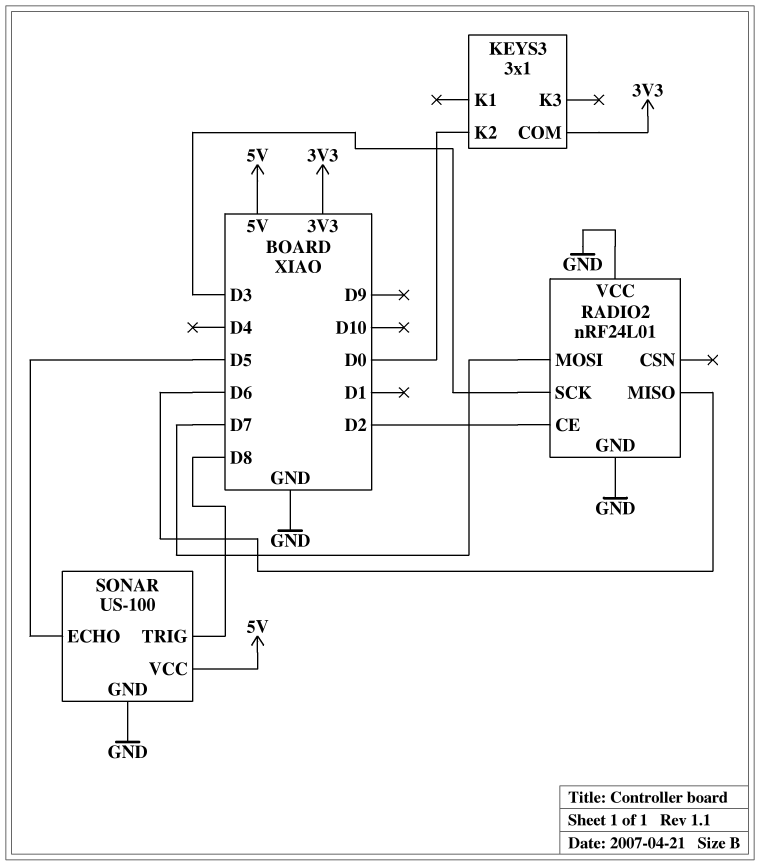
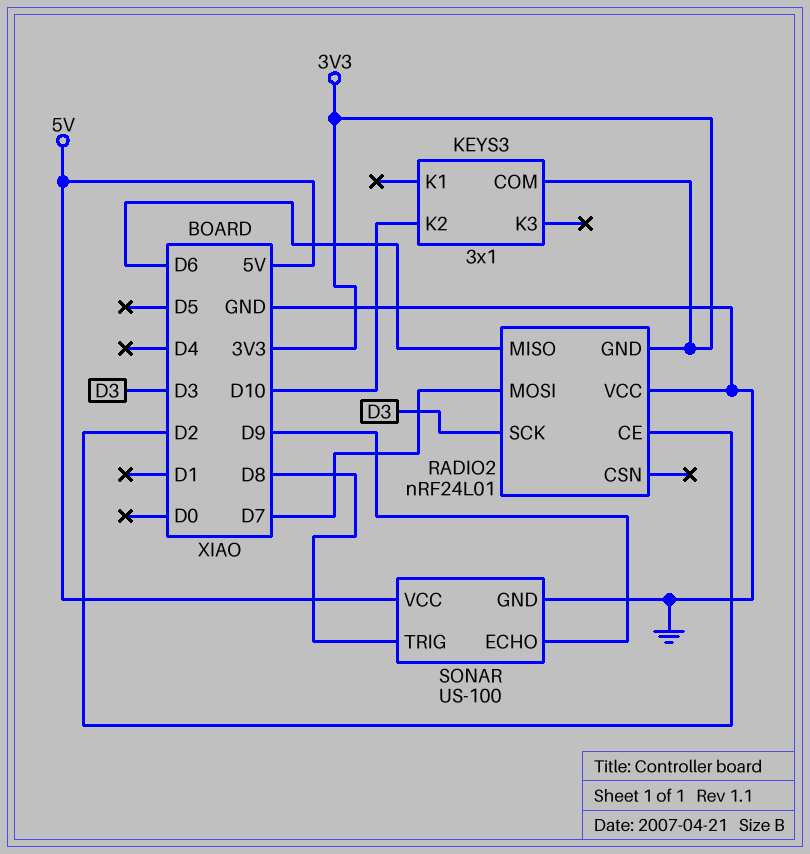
KEYS3 pin K2: D0 -> D10
RADIO2 pin GND: GND -> 3V3
SONAR pin ECHO: D5 -> D9

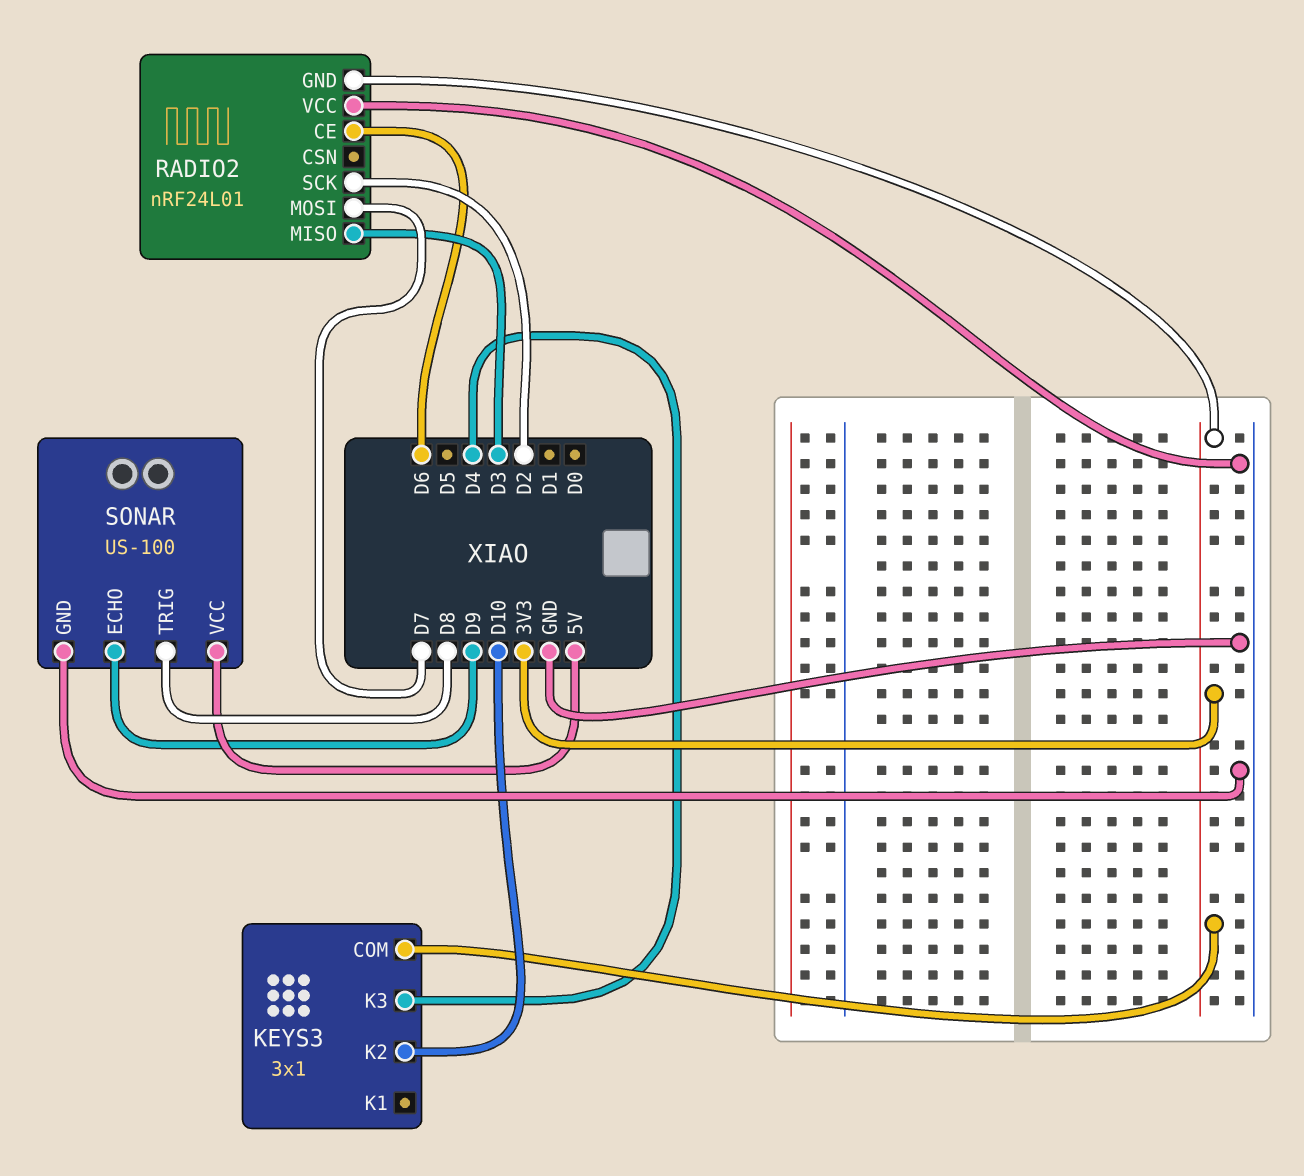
KEYS3 pin K3: none -> D4
RADIO2 pin CE: D2 -> D6
RADIO2 pin MISO: D6 -> D3
RADIO2 pin SCK: D3 -> D2

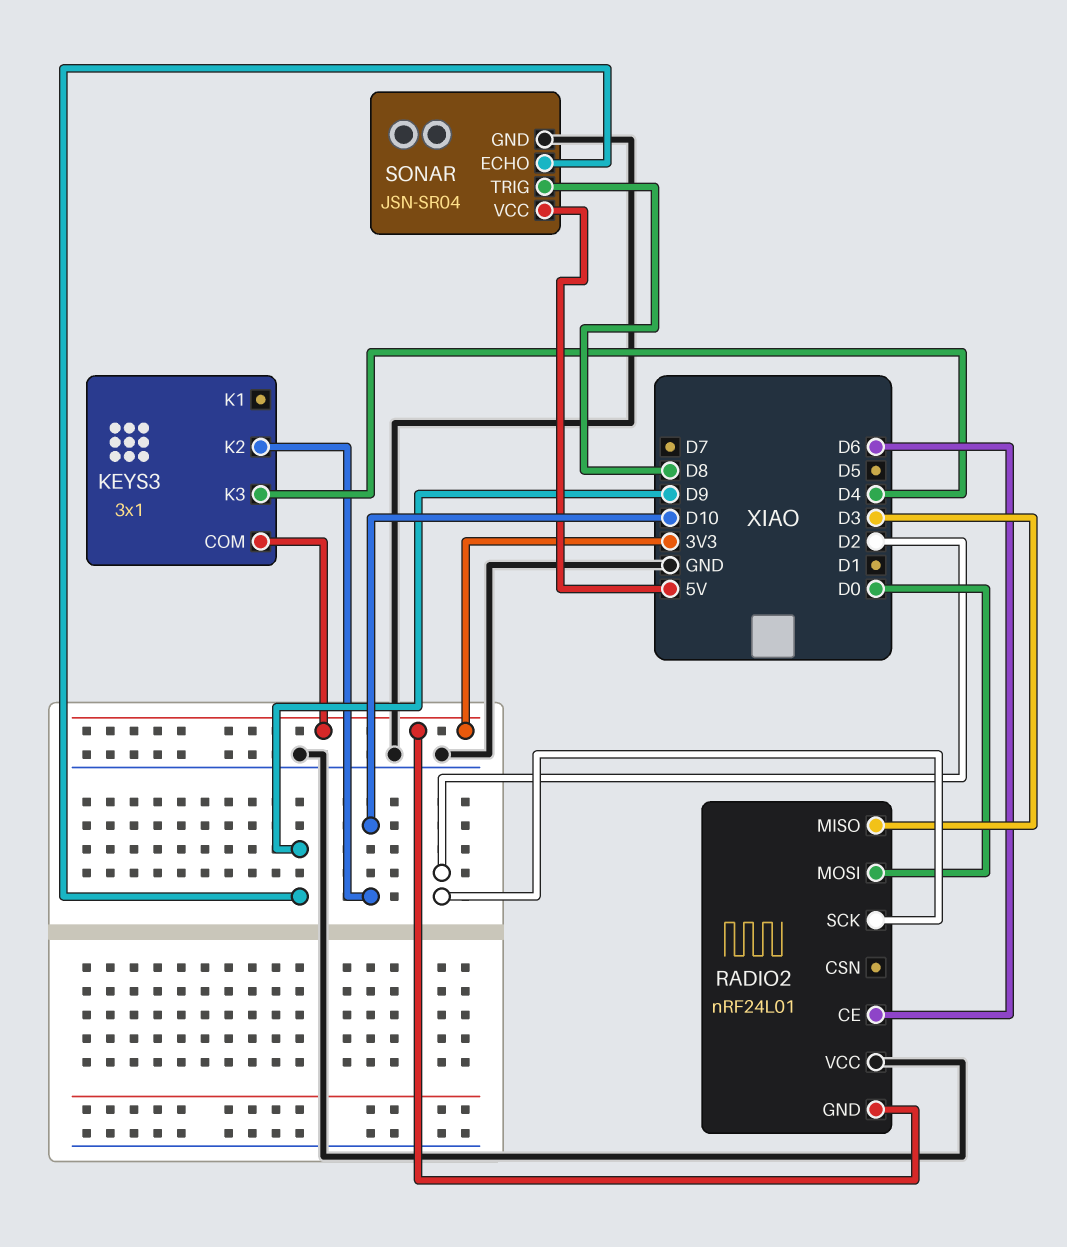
RADIO2 pin MOSI: D7 -> D0
SONAR: US-100 -> JSN-SR04

